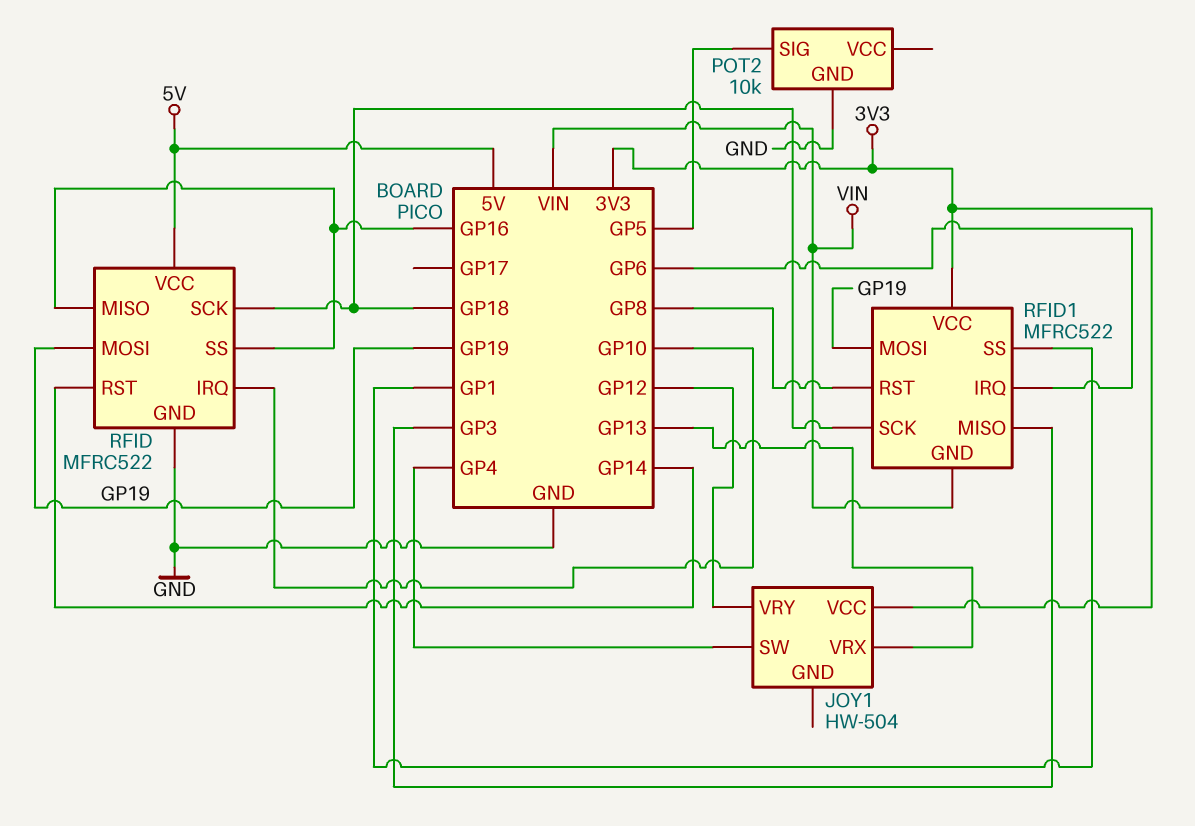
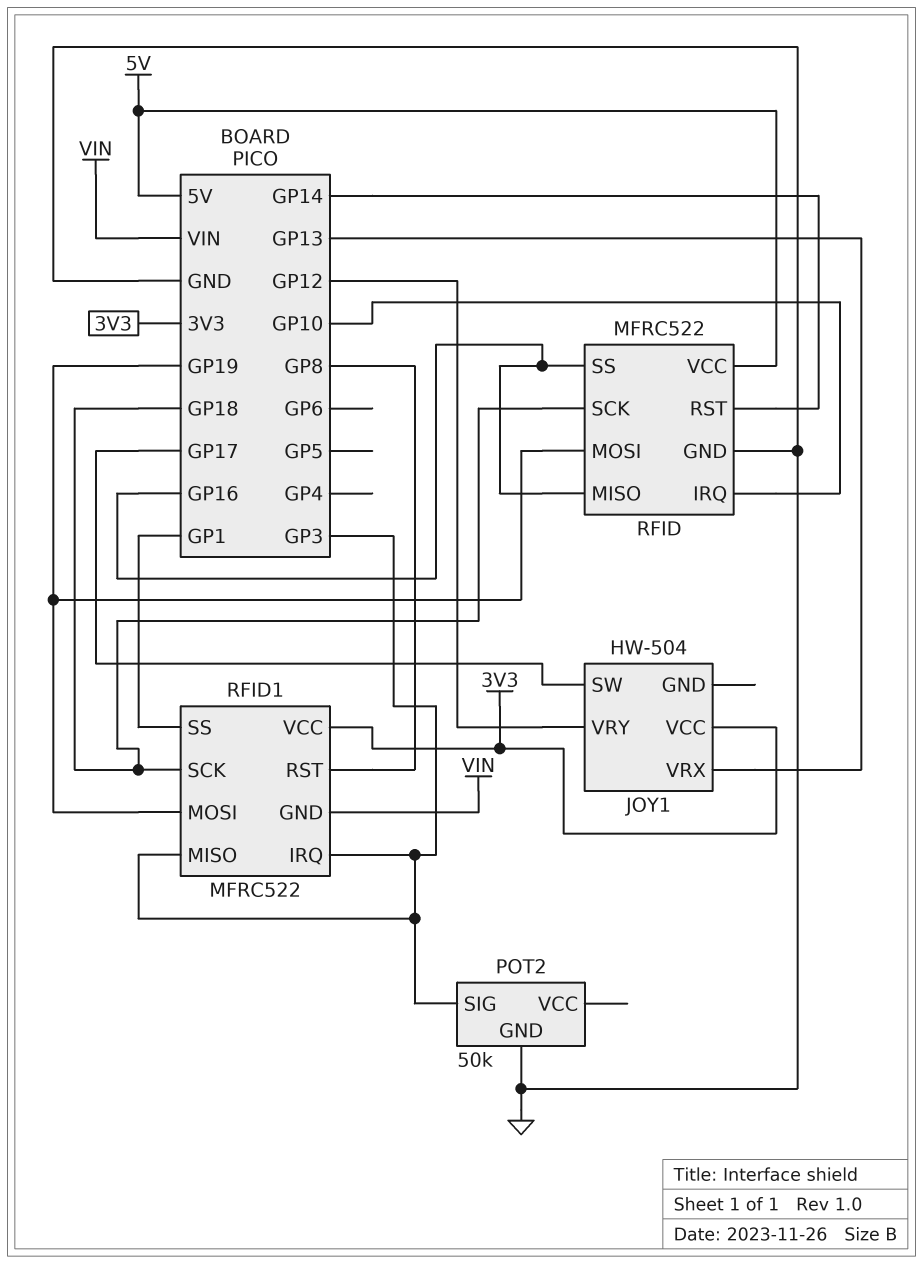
JOY1 pin SW: GP4 -> GP17
POT2: 10k -> 50k
POT2 pin SIG: GP5 -> GP3
RFID1 pin IRQ: GP6 -> GP3

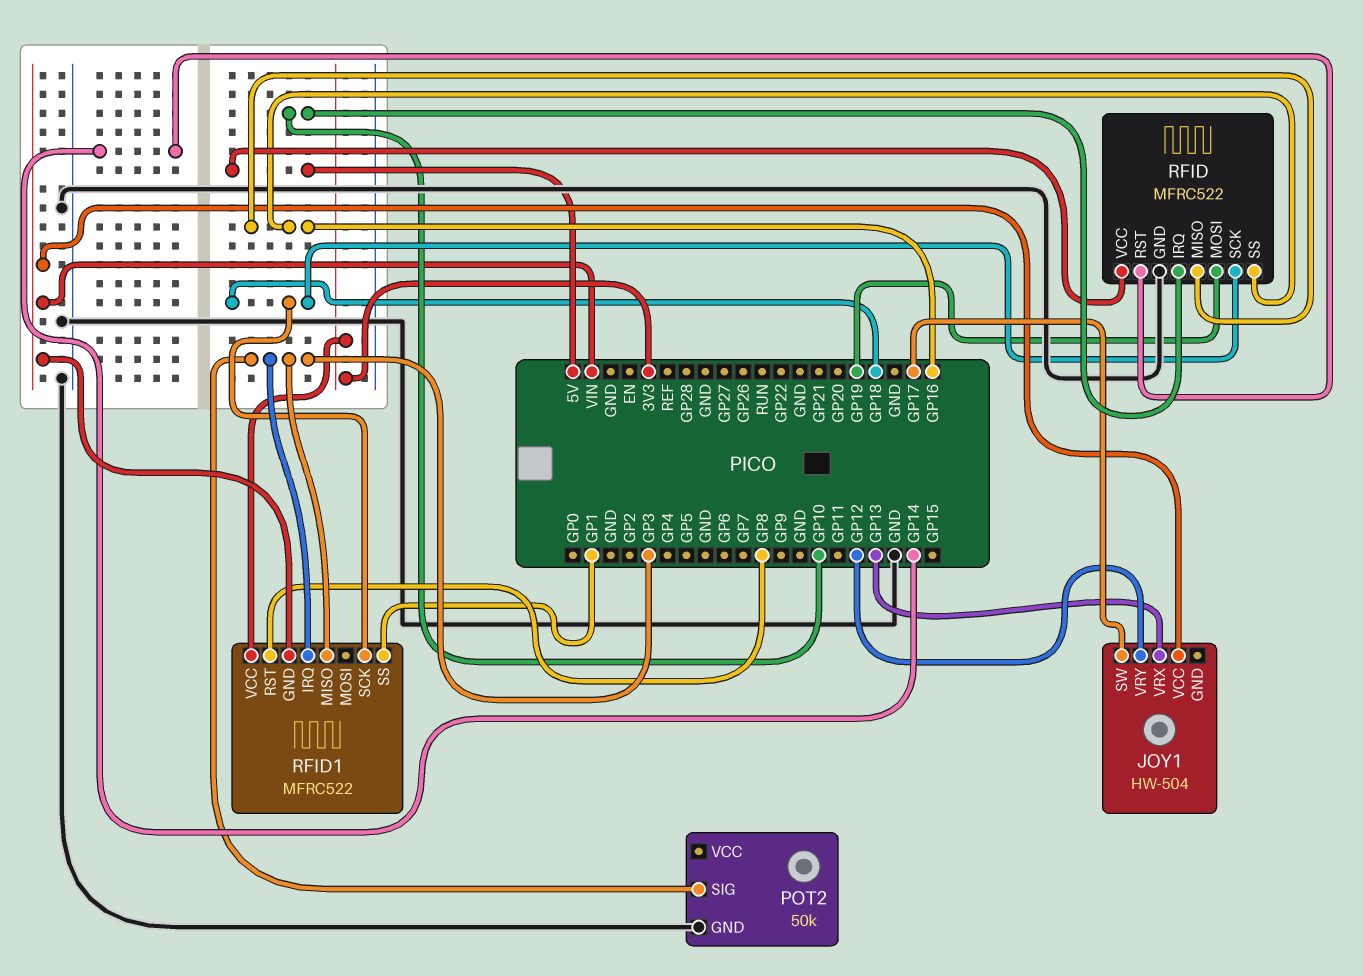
JOY1 pin VCC: 3V3 -> VIN
RFID1 pin MOSI: GP19 -> none

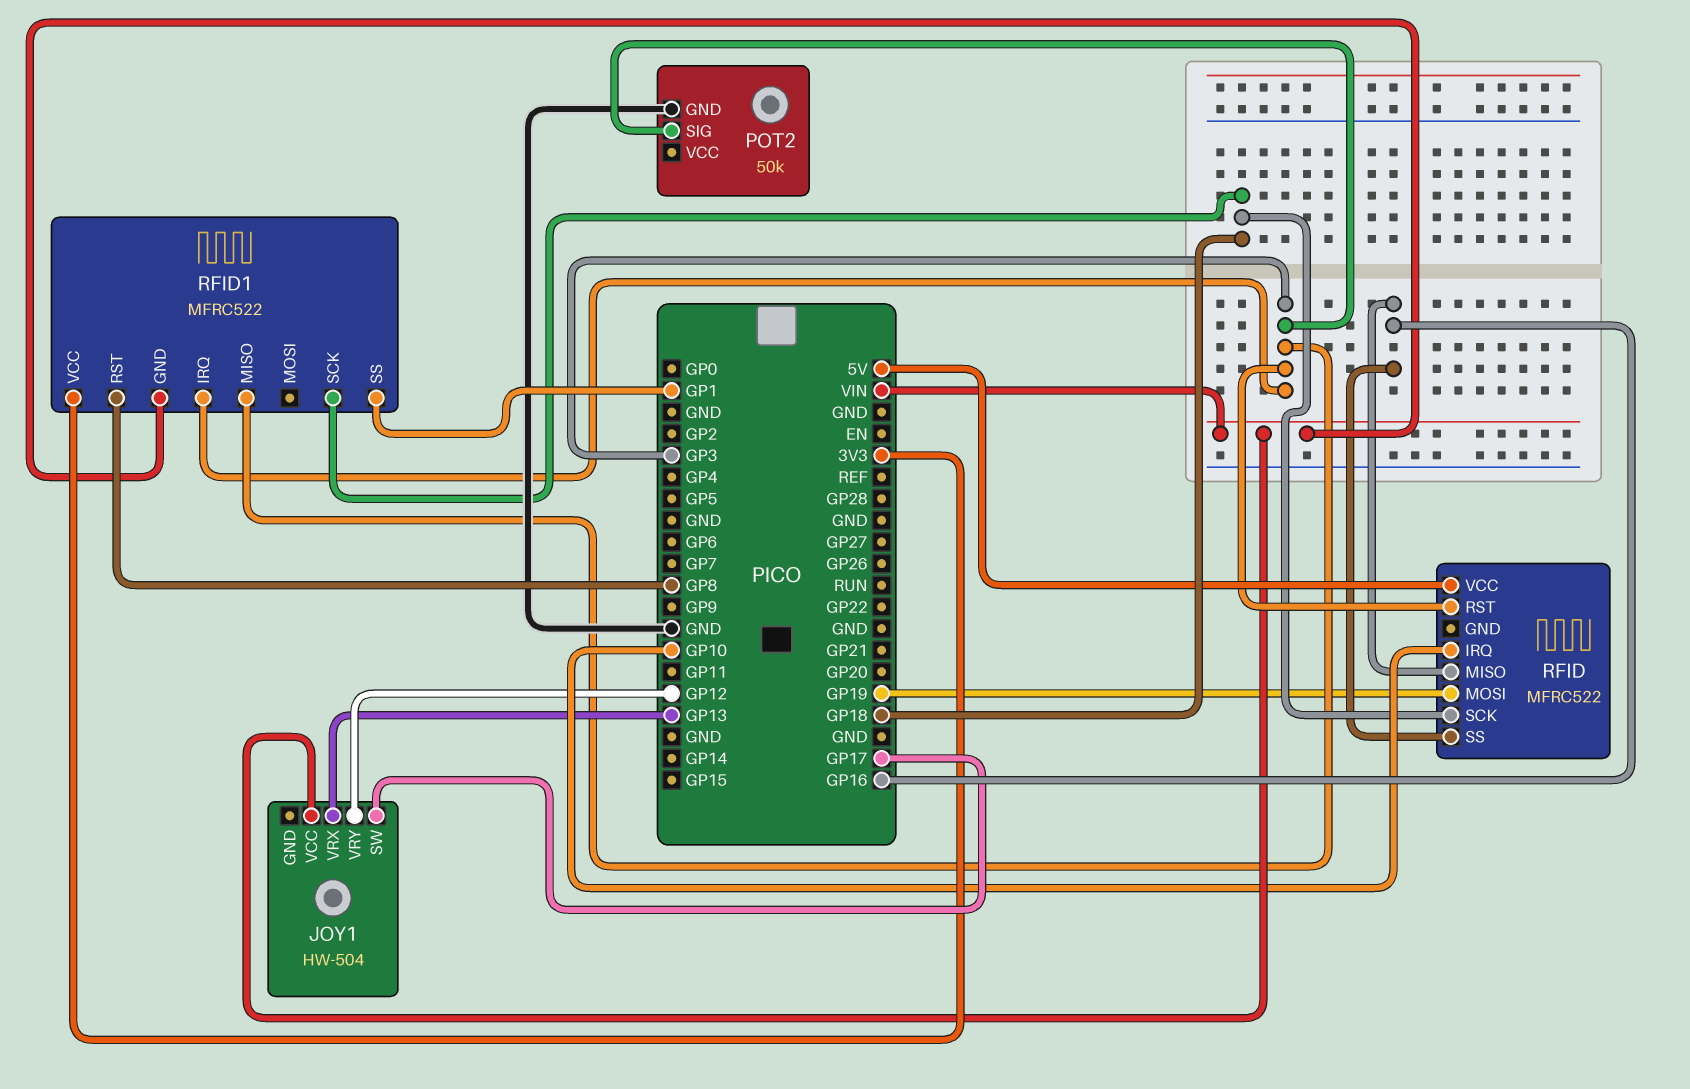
RFID pin GND: GND -> none
RFID pin RST: GP14 -> GP3

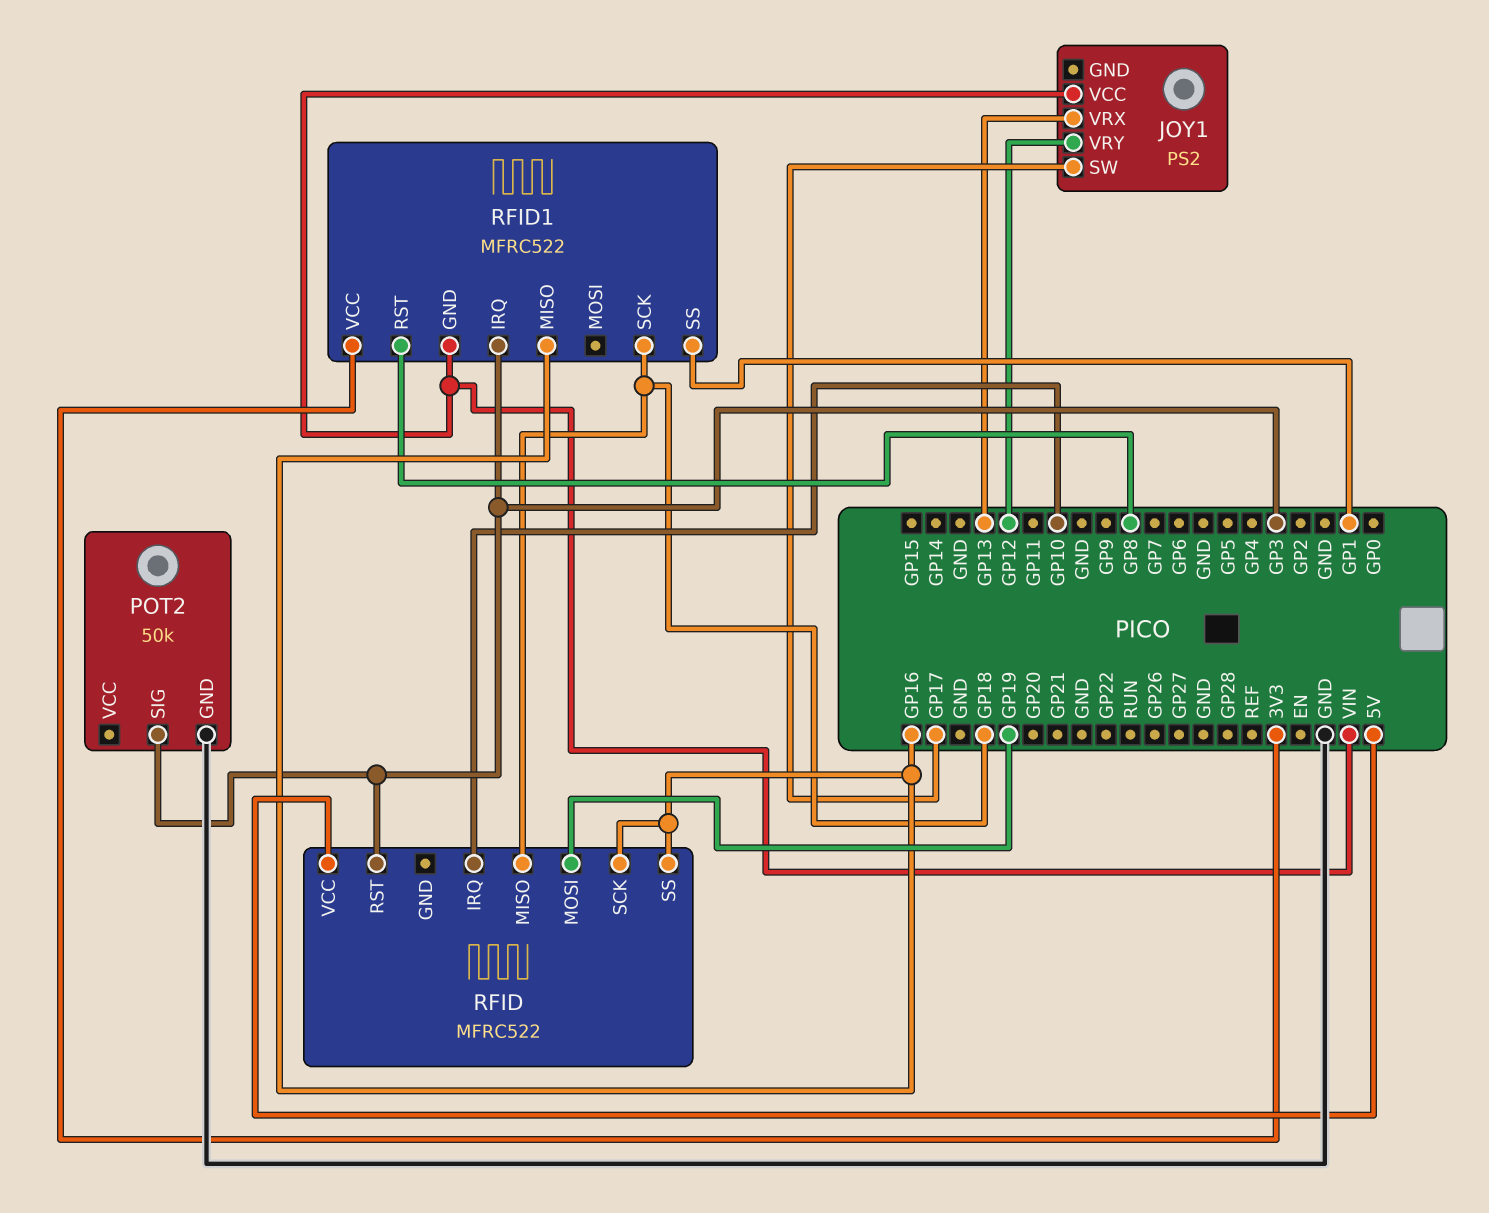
JOY1: HW-504 -> PS2
RFID pin MISO: GP16 -> GP18
RFID pin SCK: GP18 -> GP16
RFID1 pin MISO: GP3 -> GP16

